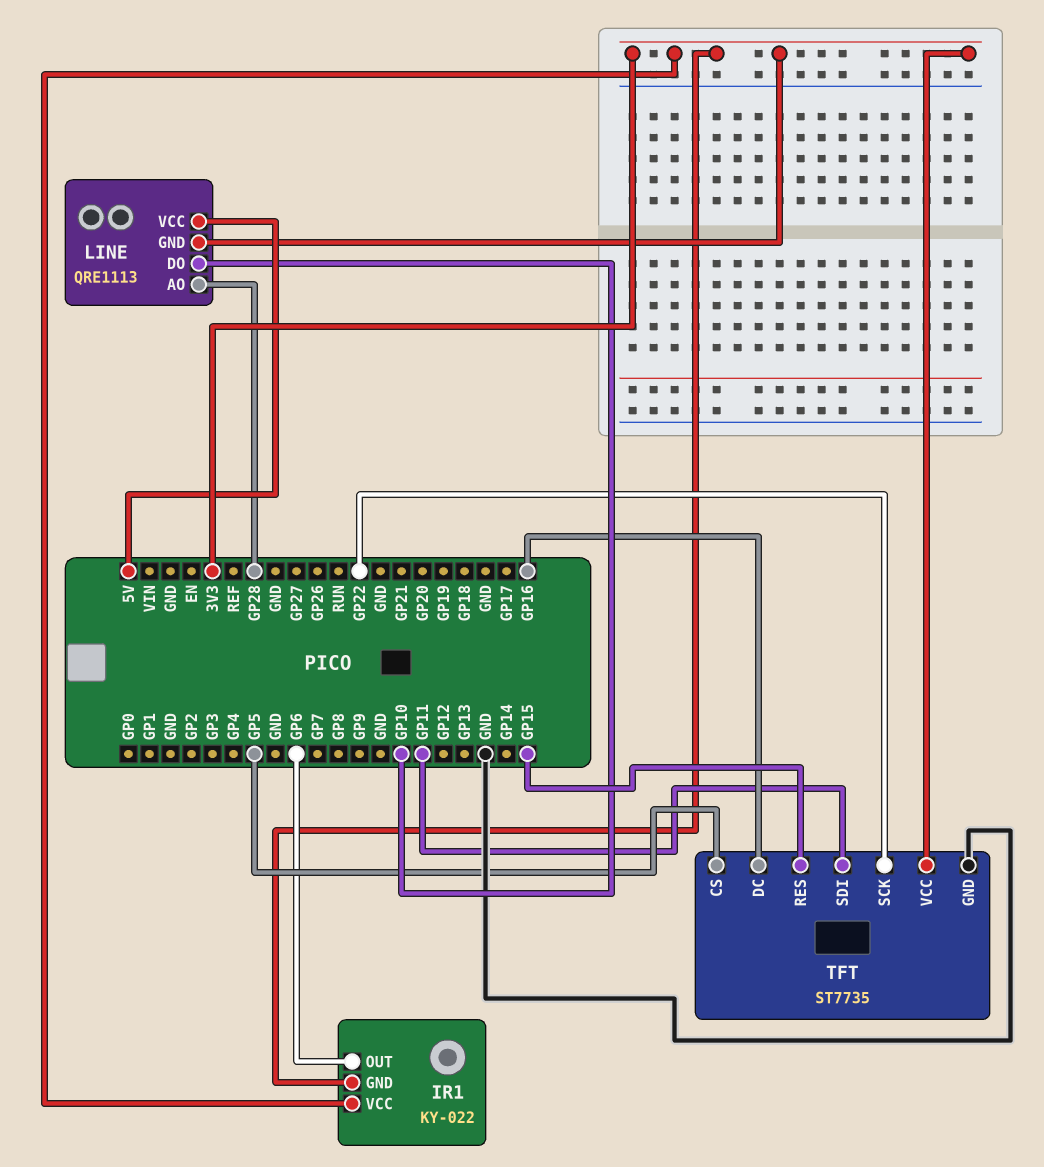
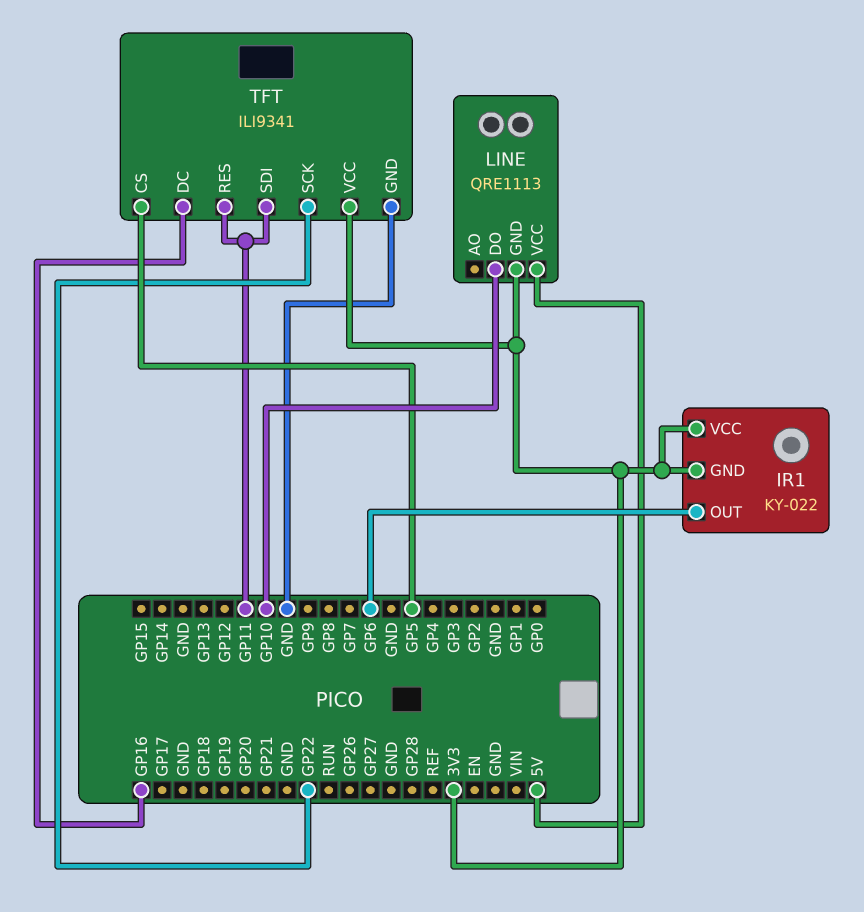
LINE pin AO: GP28 -> none
TFT: ST7735 -> ILI9341
TFT pin RES: GP15 -> GP11

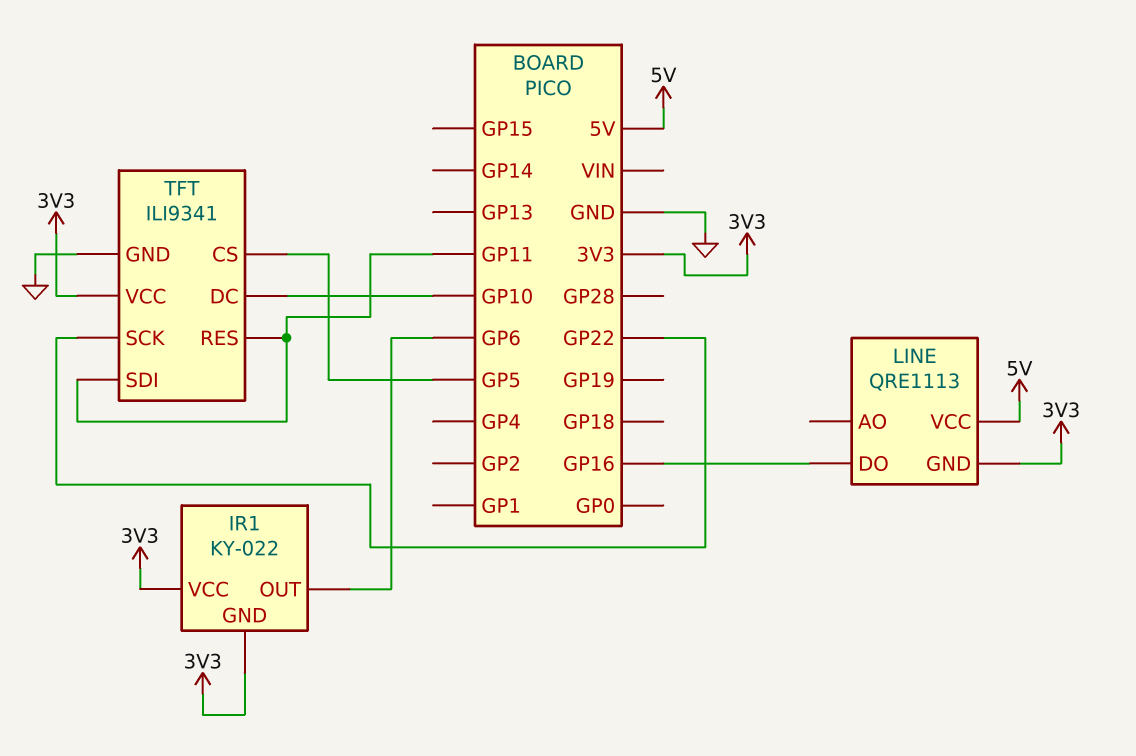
LINE pin DO: GP10 -> GP16
TFT pin DC: GP16 -> GP10

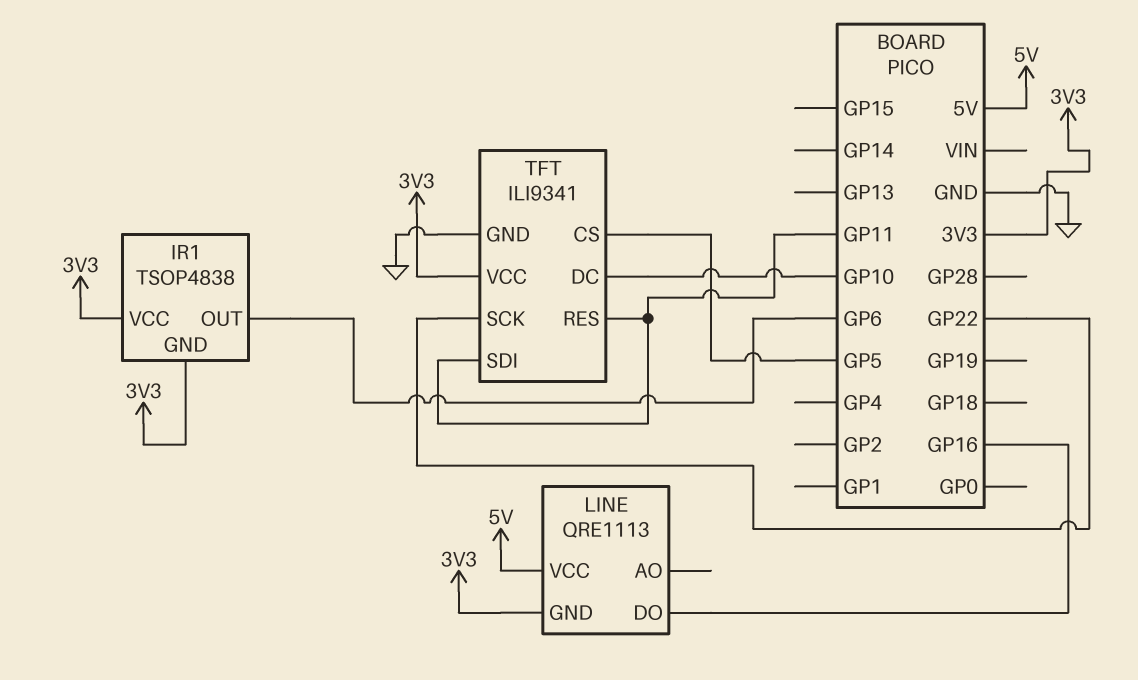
IR1: KY-022 -> TSOP4838

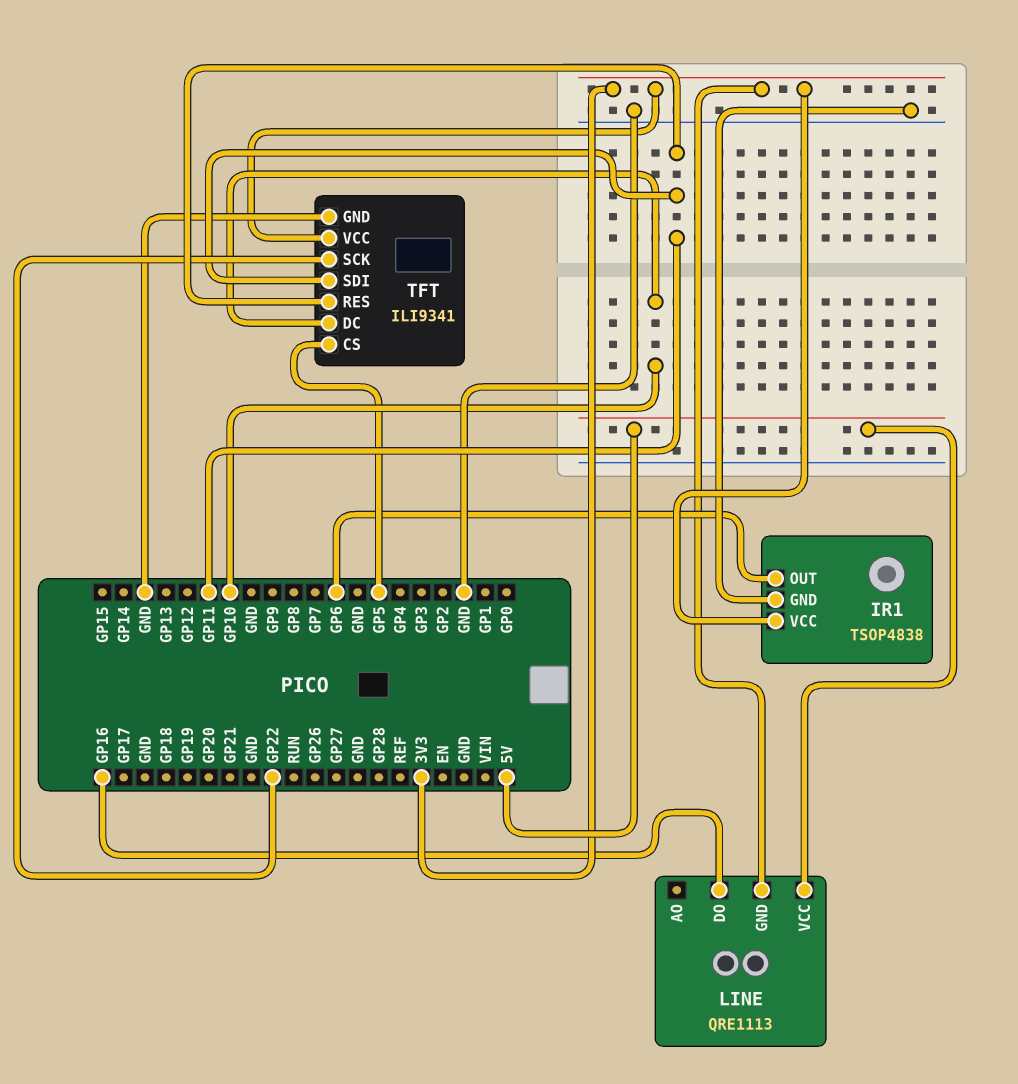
IR1 pin GND: 3V3 -> GND

